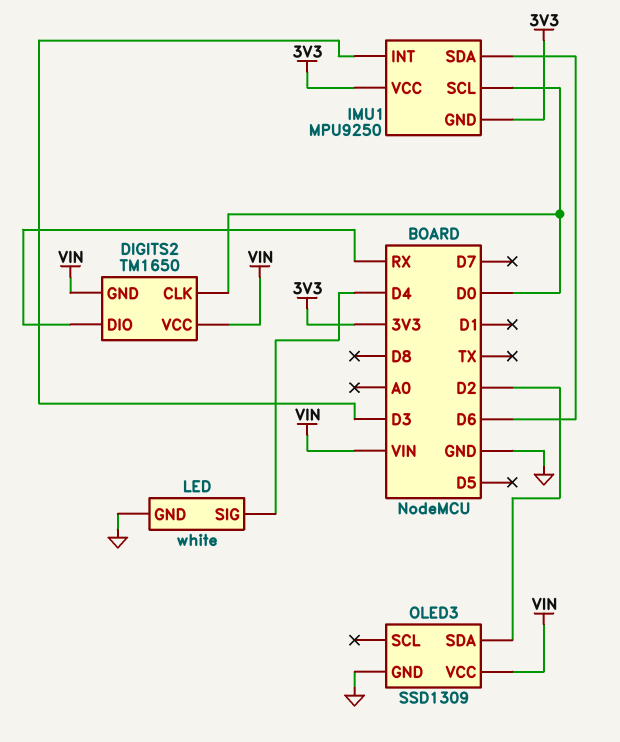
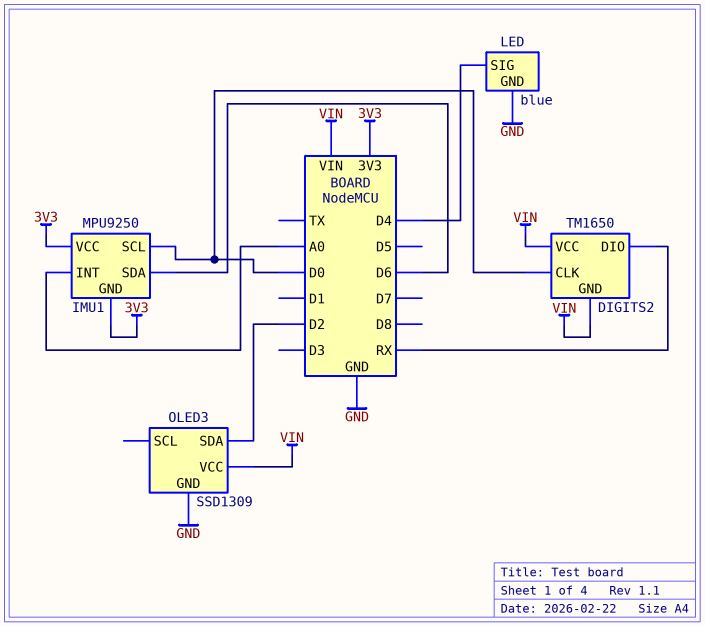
IMU1 pin INT: D3 -> A0
LED: white -> blue

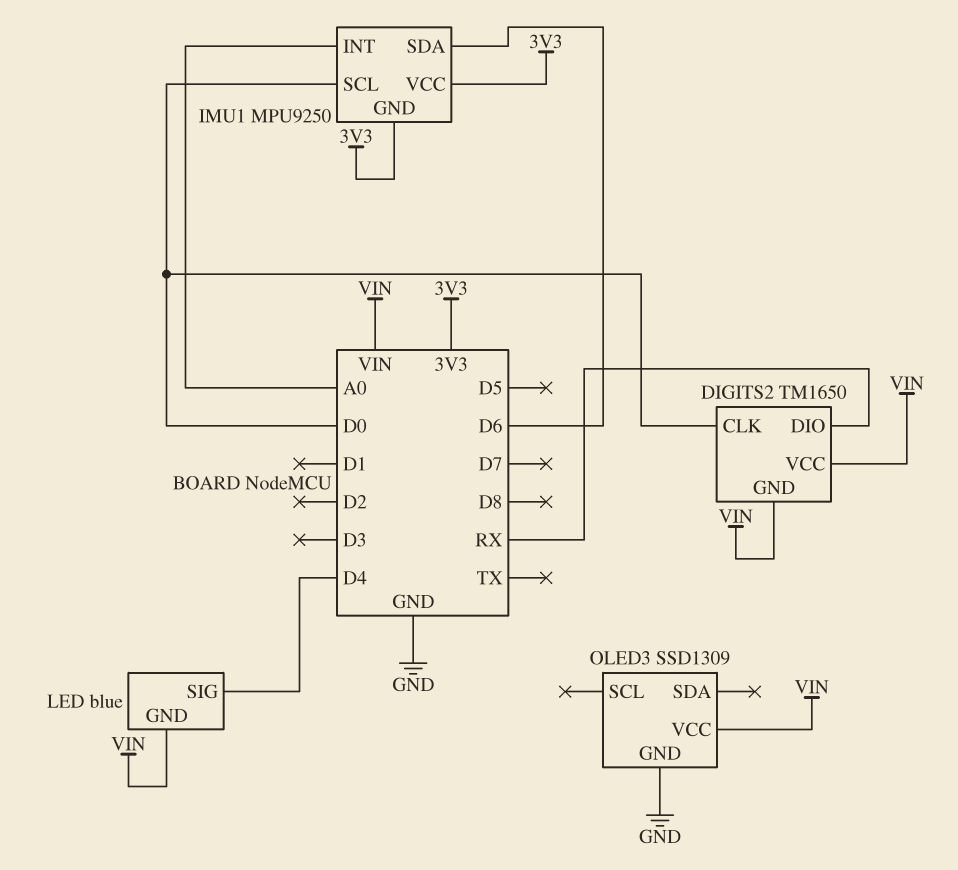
LED pin GND: GND -> VIN
OLED3 pin SDA: D2 -> none

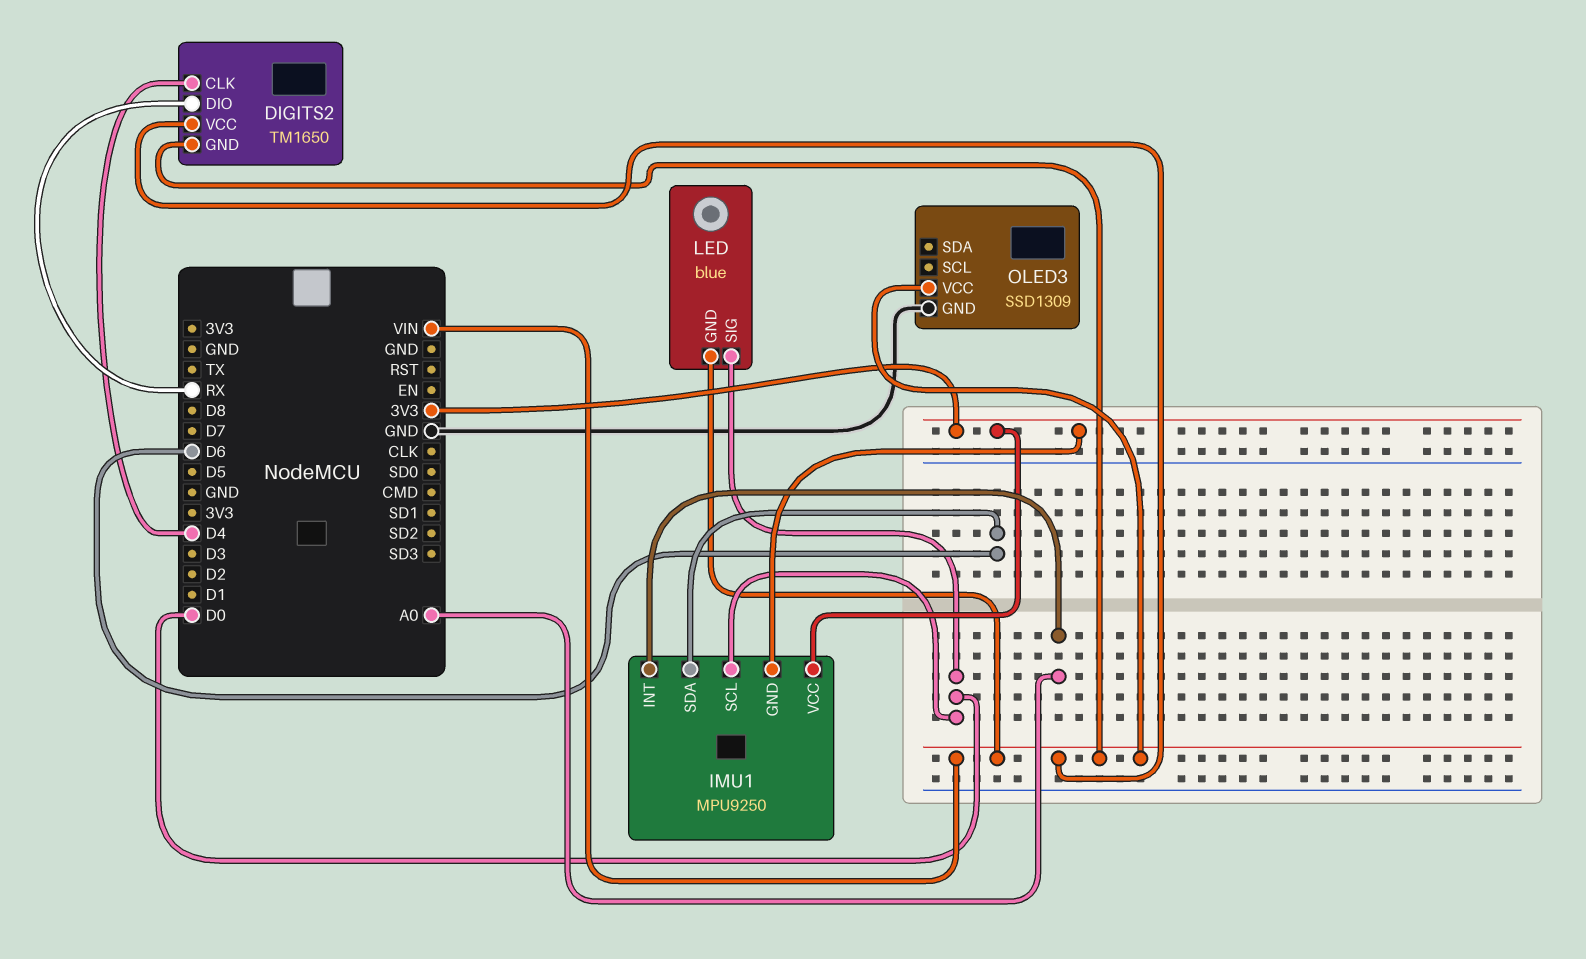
DIGITS2 pin CLK: D0 -> D4
LED pin SIG: D4 -> D0

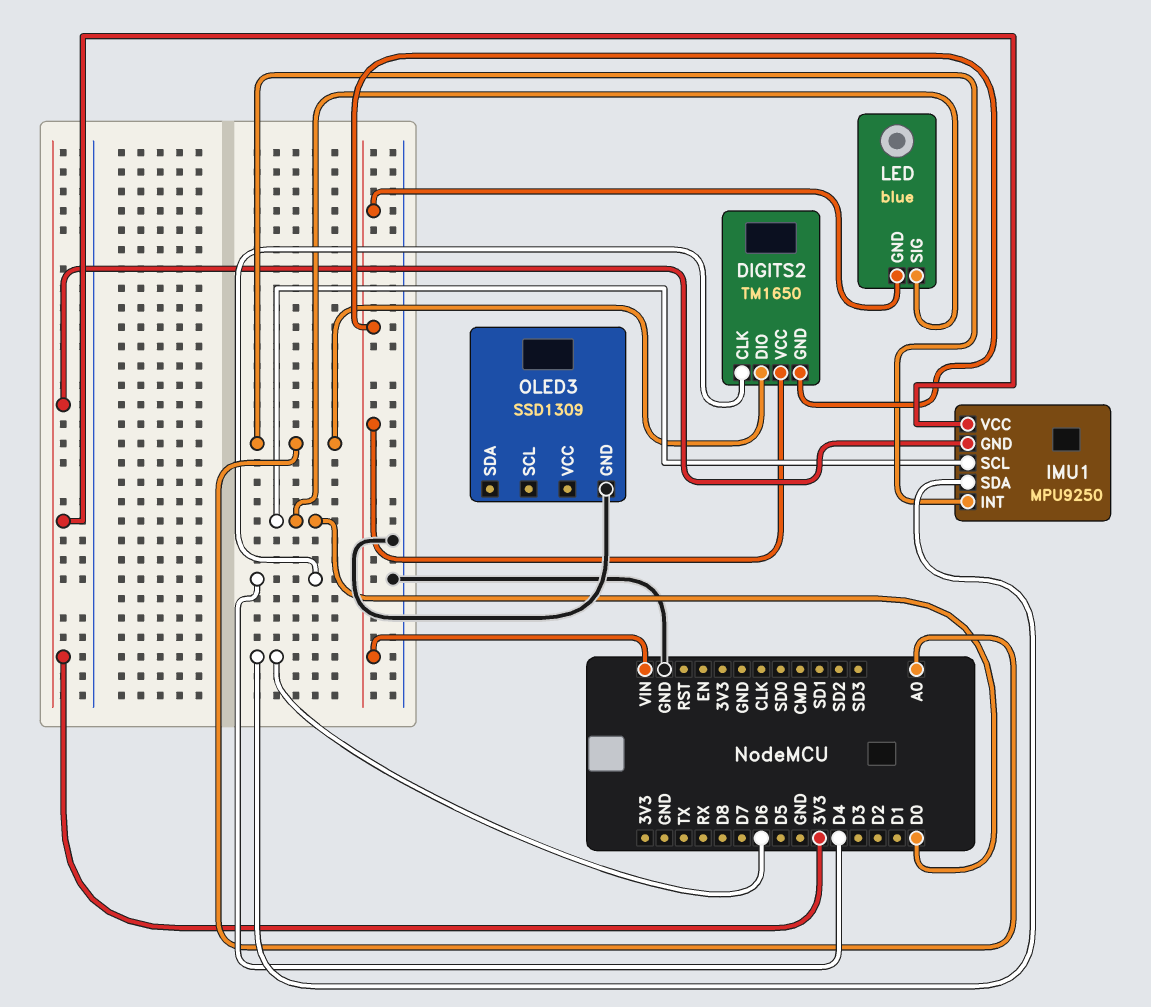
DIGITS2 pin DIO: RX -> A0
OLED3 pin VCC: VIN -> none

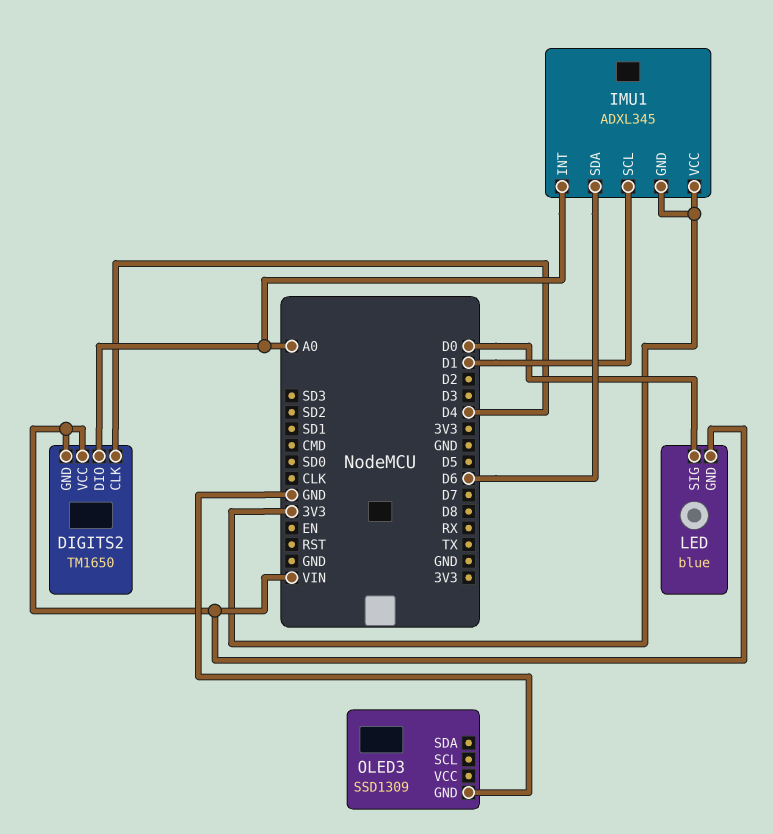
IMU1: MPU9250 -> ADXL345
IMU1 pin SCL: D0 -> D1

